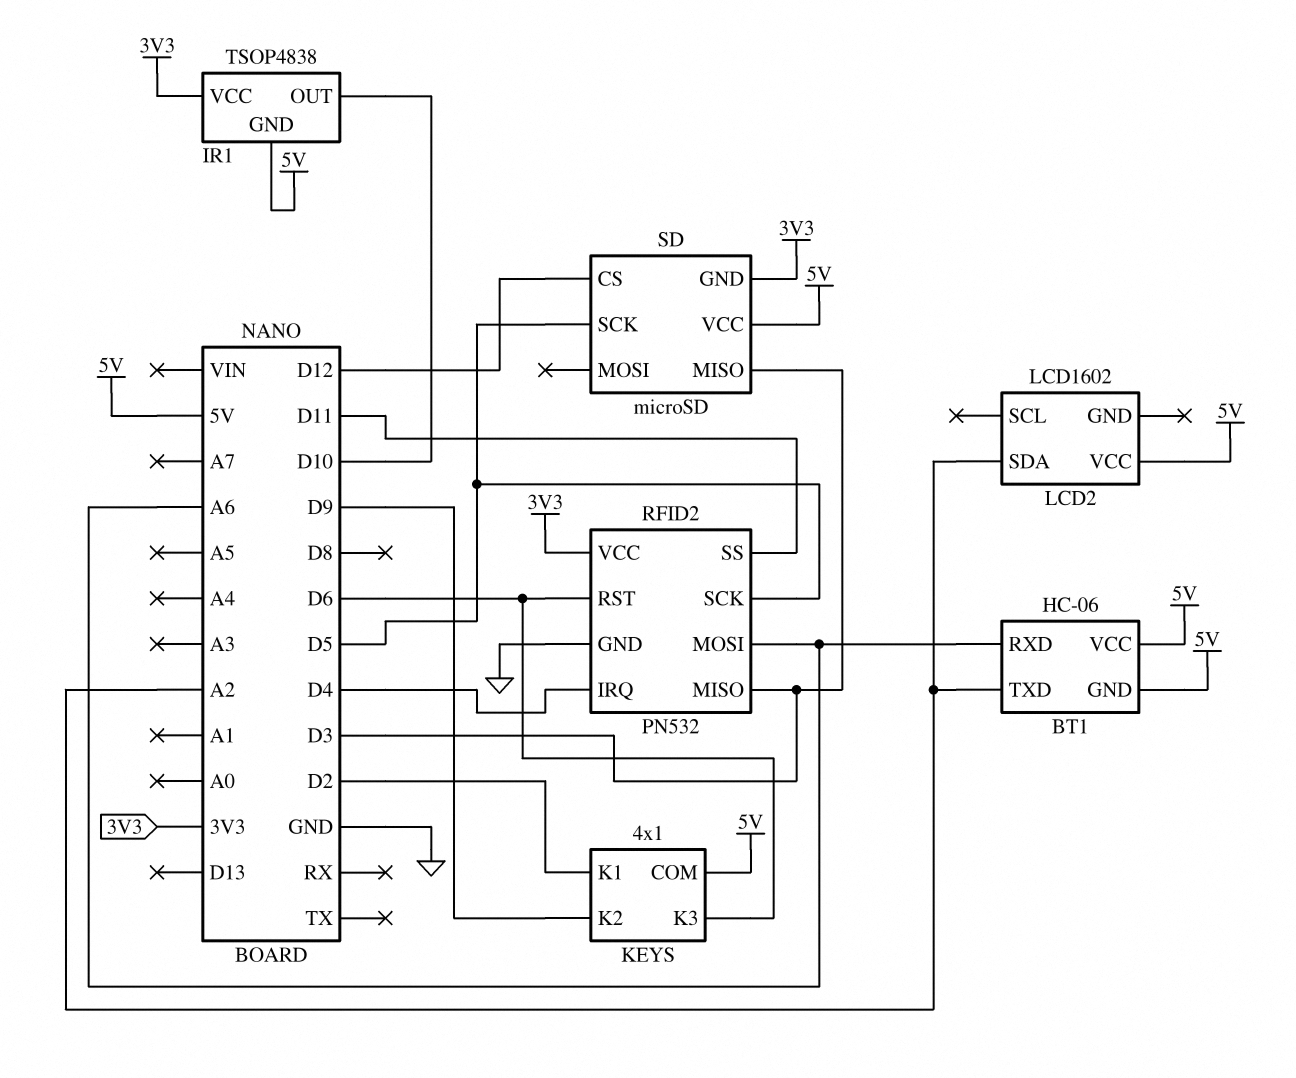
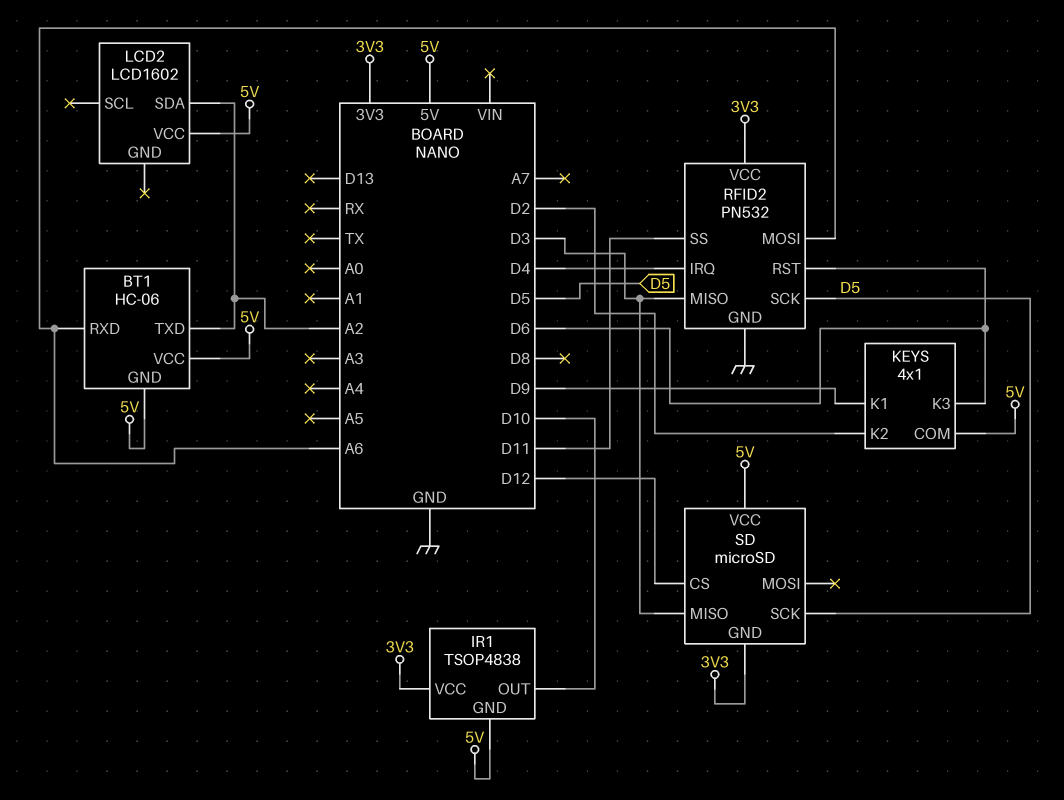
KEYS pin K1: D2 -> D9
KEYS pin K2: D9 -> D2

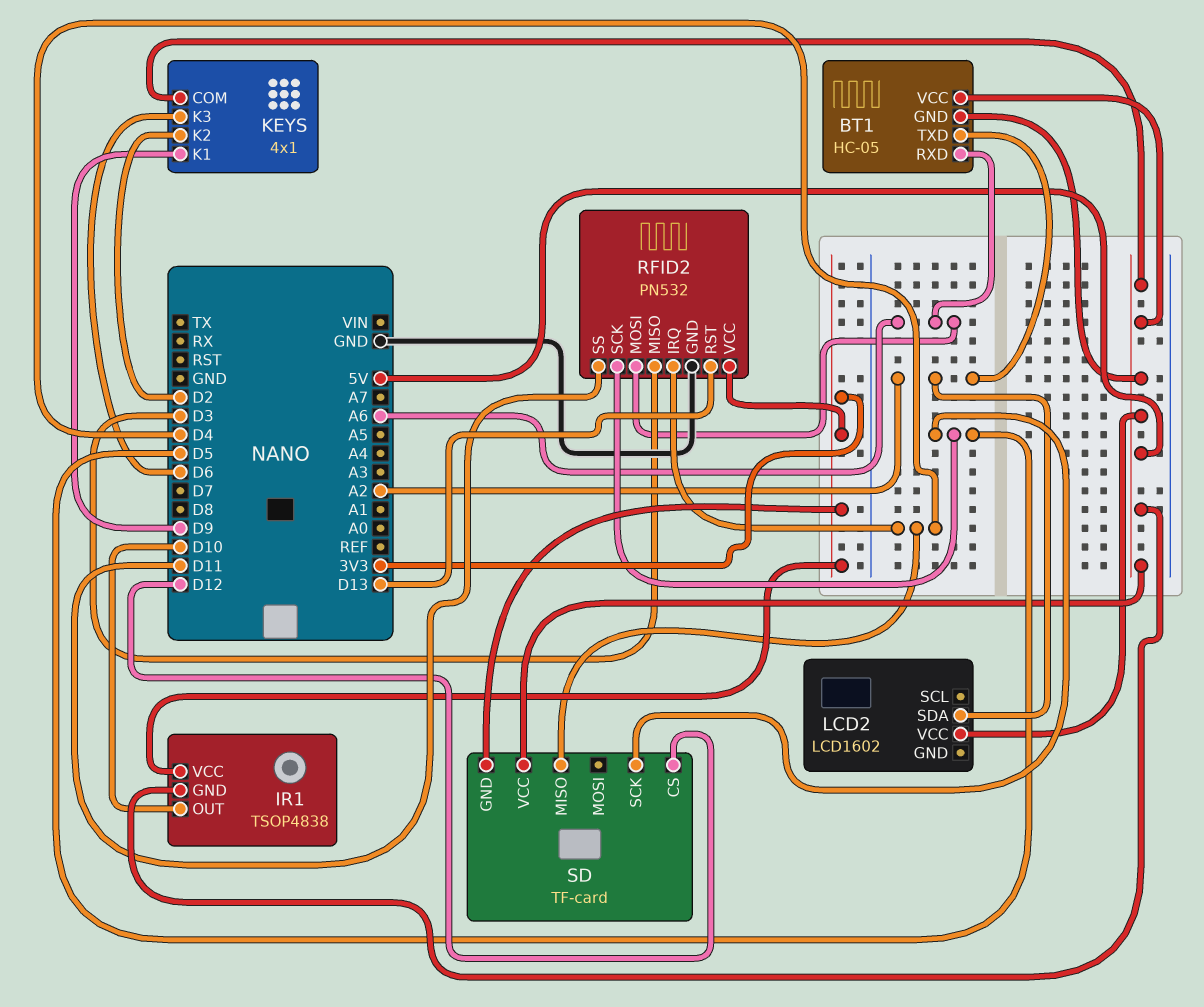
BT1: HC-06 -> HC-05
RFID2 pin RST: D6 -> D13
SD: microSD -> TF-card
SD pin MISO: D3 -> D4

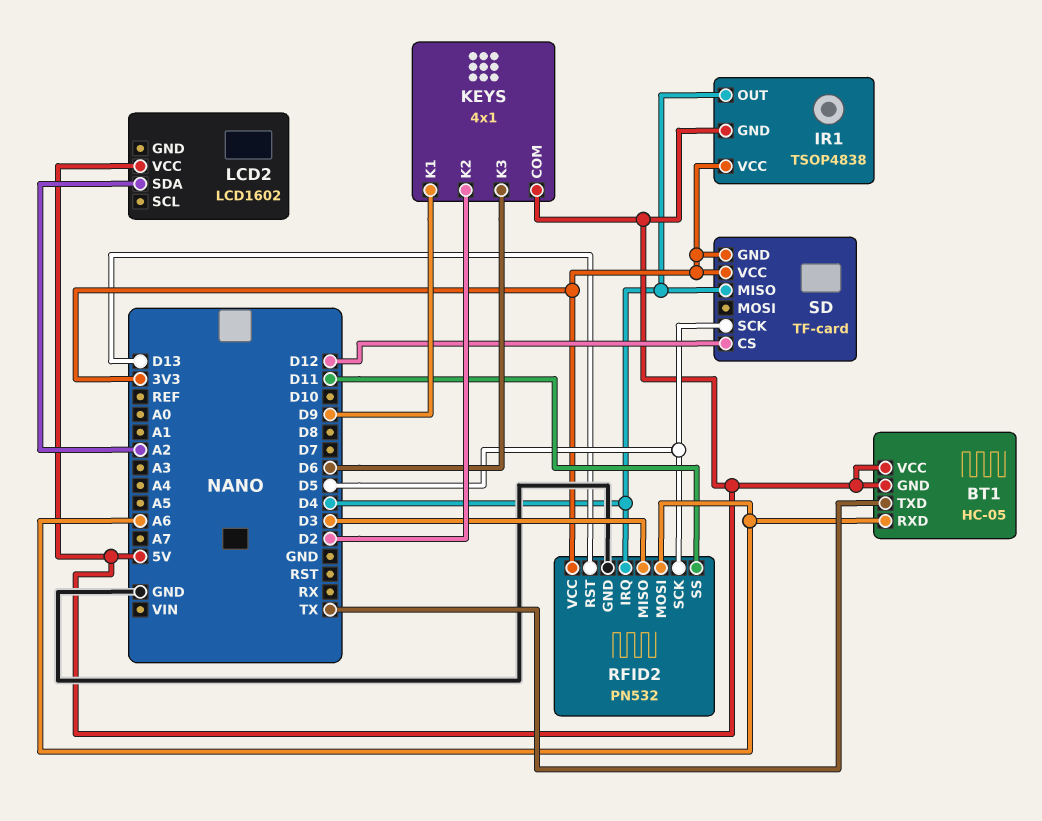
BT1 pin TXD: A2 -> TX
IR1 pin OUT: D10 -> D4
SD pin VCC: 5V -> 3V3

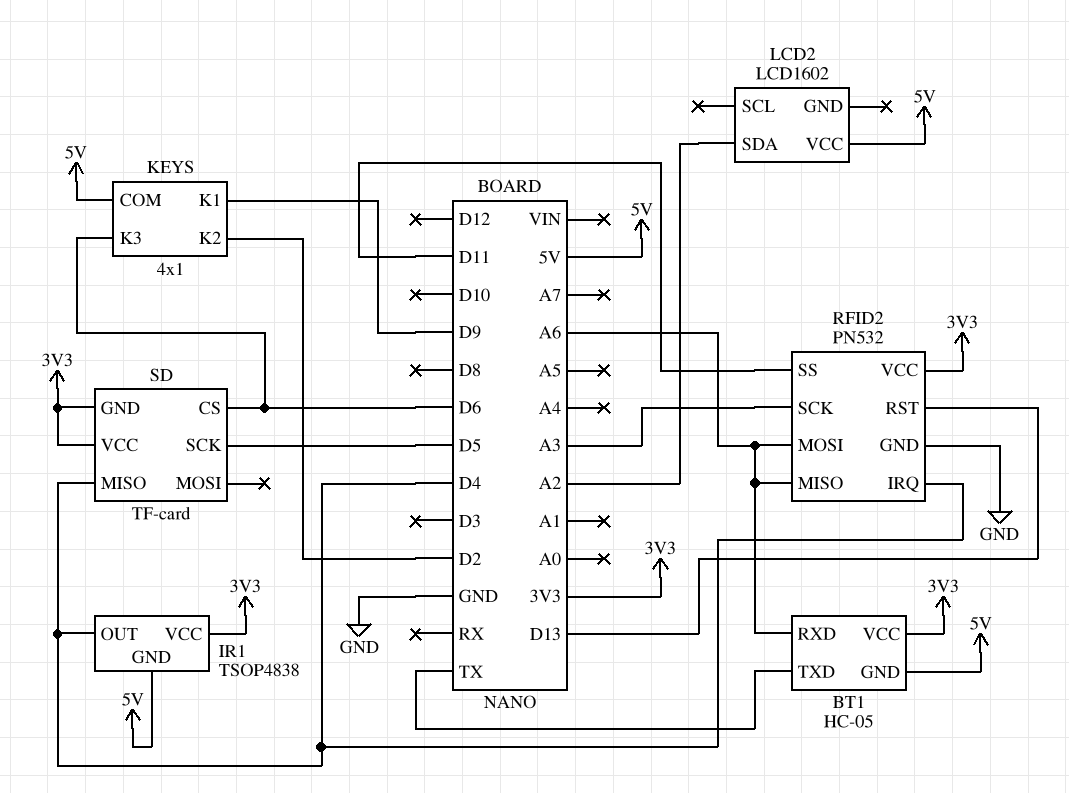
BT1 pin VCC: 5V -> 3V3
RFID2 pin MISO: D3 -> A6
RFID2 pin SCK: D5 -> A3
SD pin CS: D12 -> D6

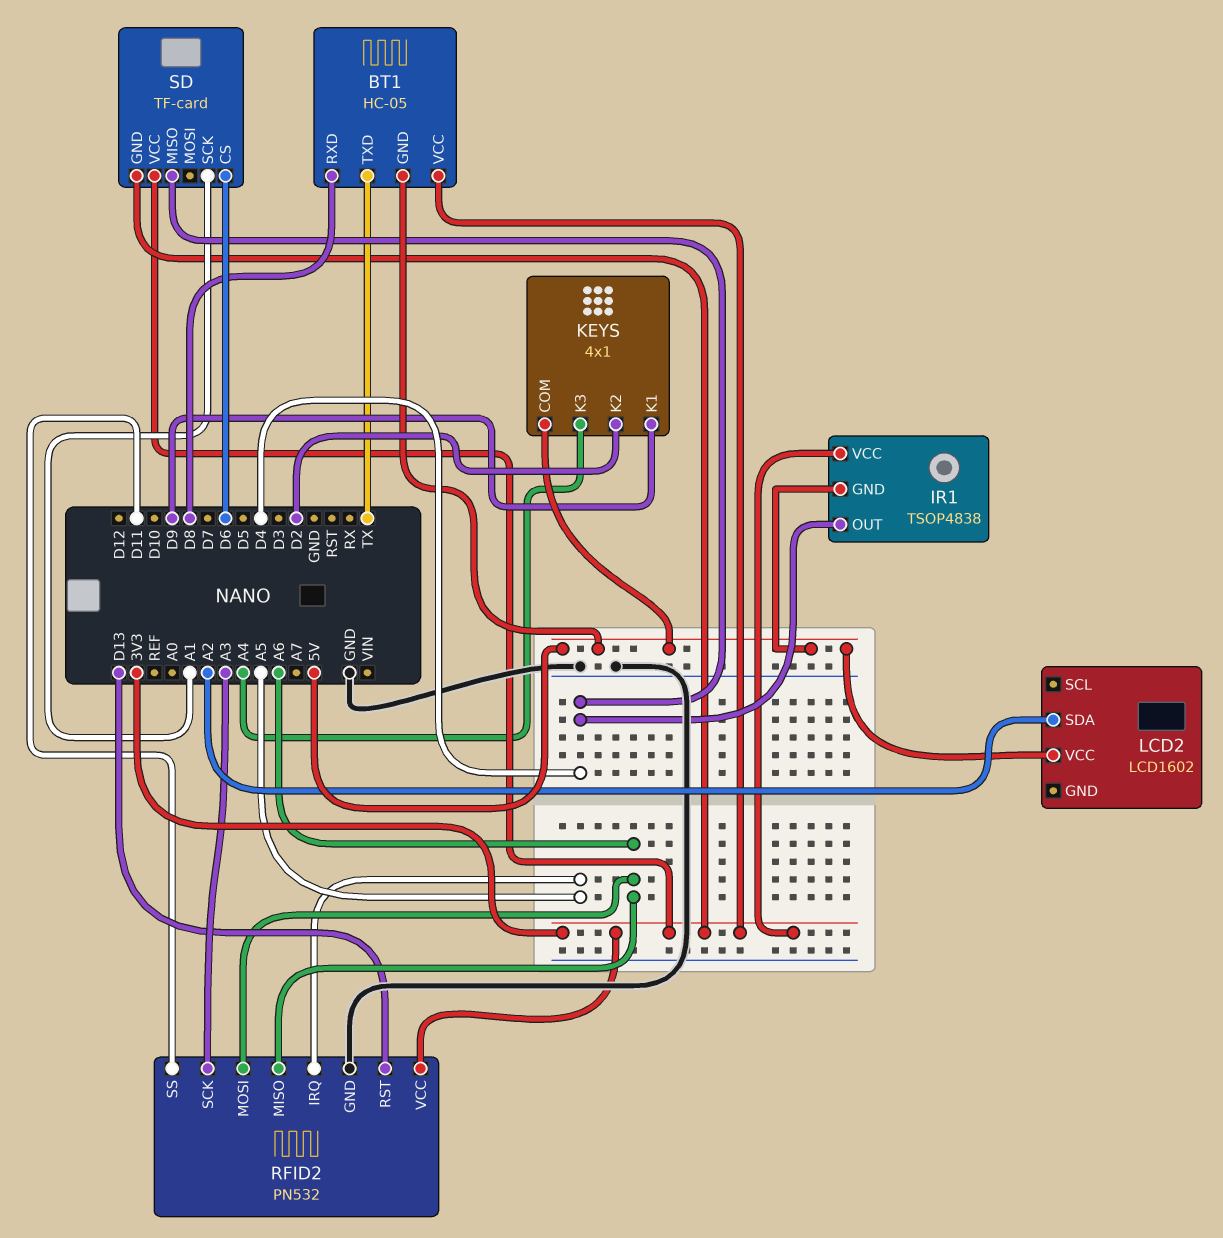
BT1 pin RXD: A6 -> D8
KEYS pin K3: D6 -> A4
RFID2 pin IRQ: D4 -> A5
SD pin SCK: D5 -> A1

